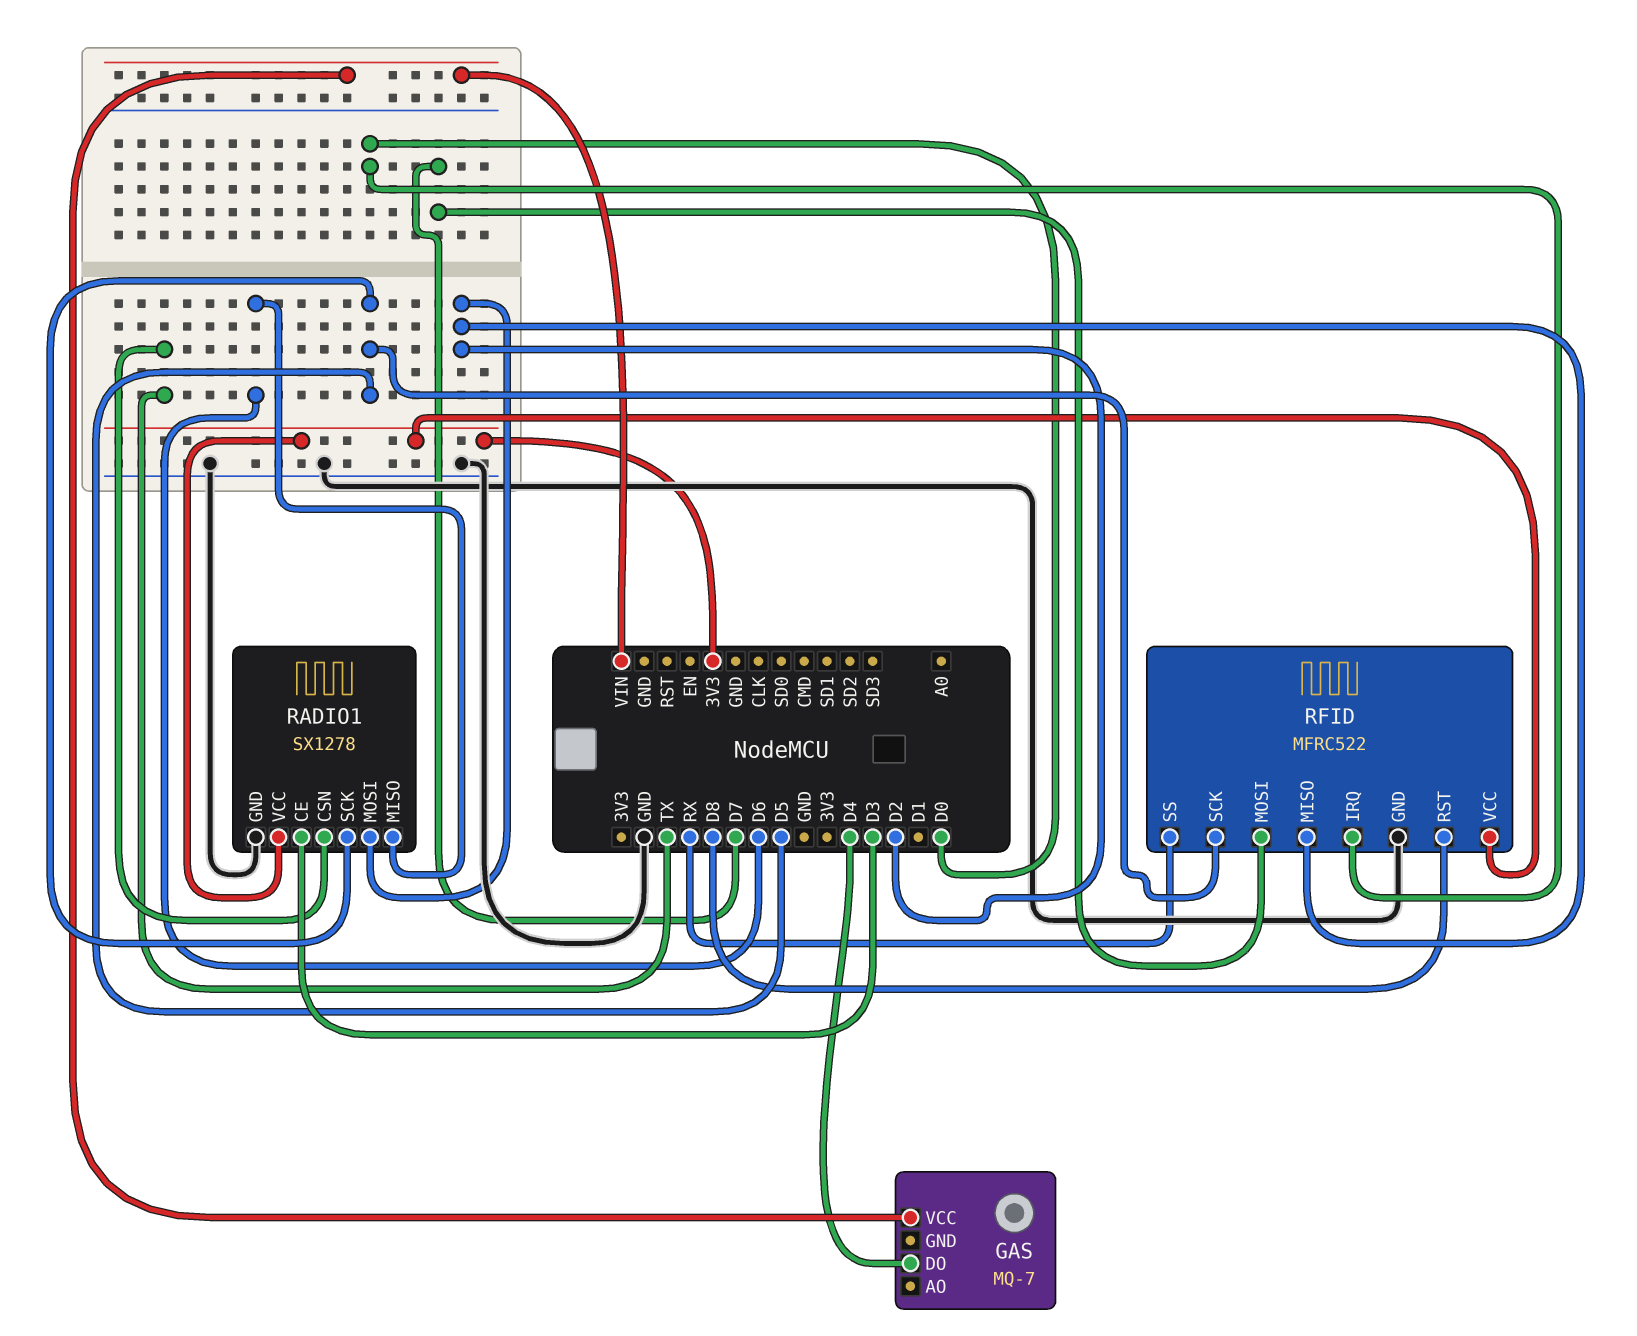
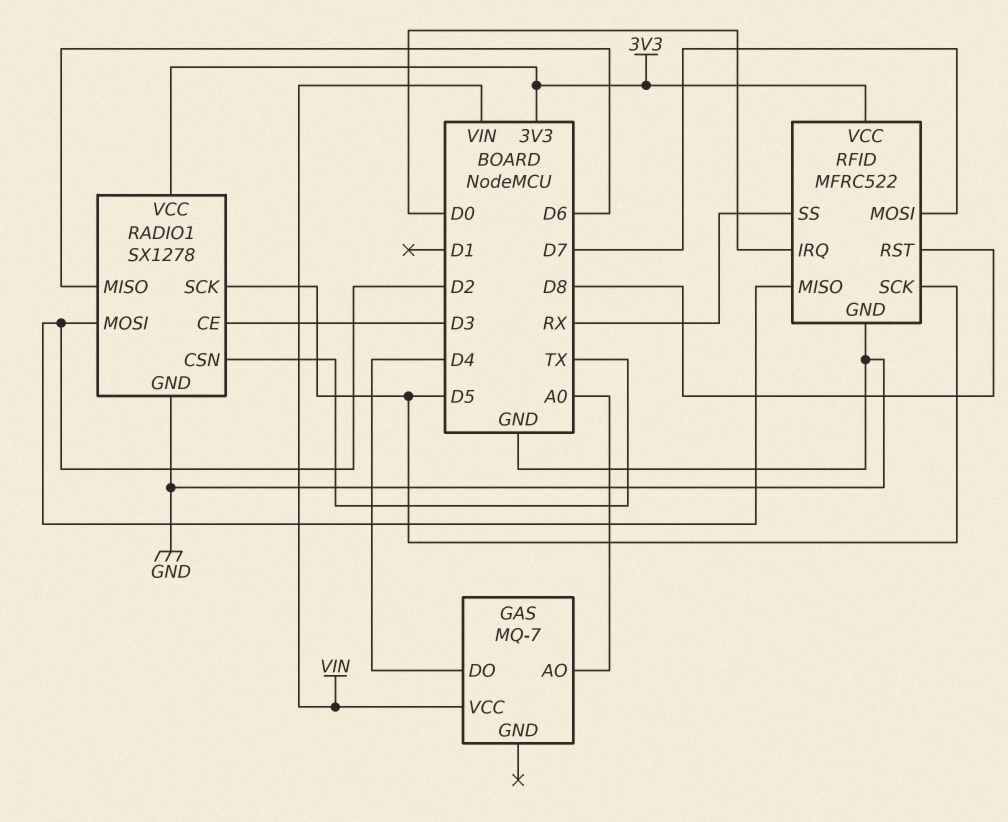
GAS pin AO: none -> A0

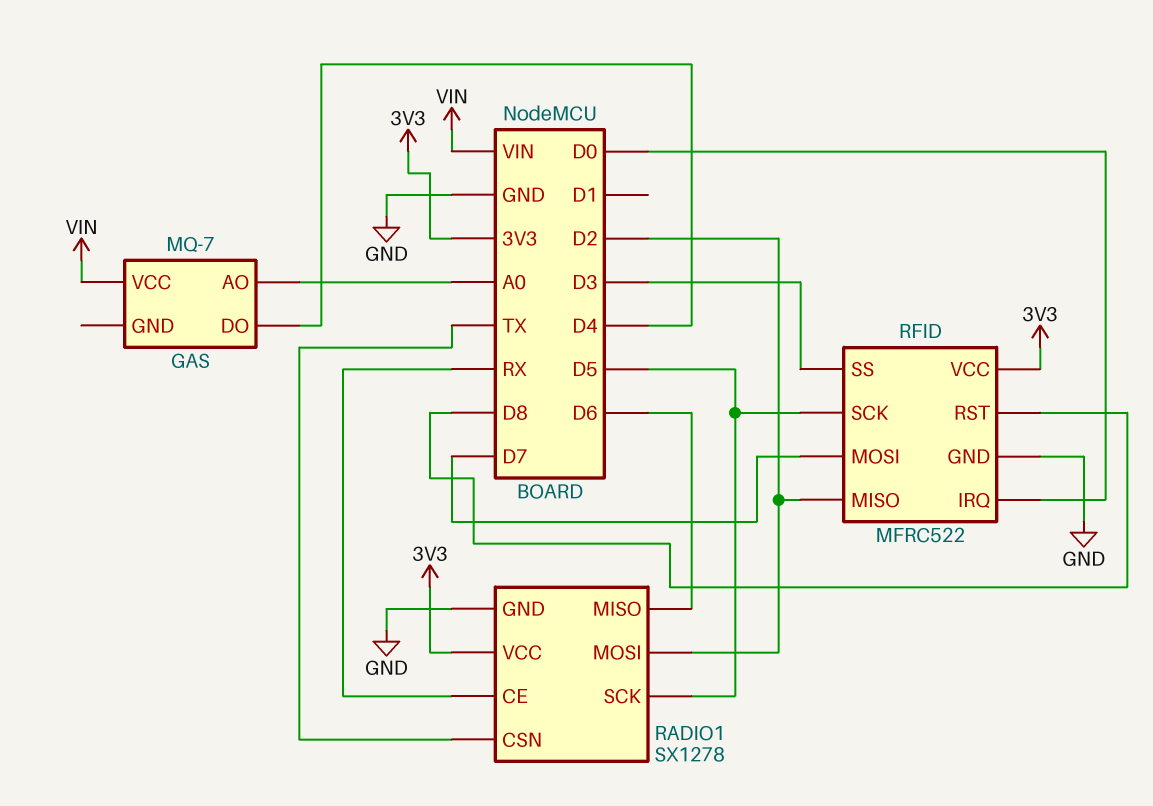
RADIO1 pin CE: D3 -> RX
RFID pin SS: RX -> D3

